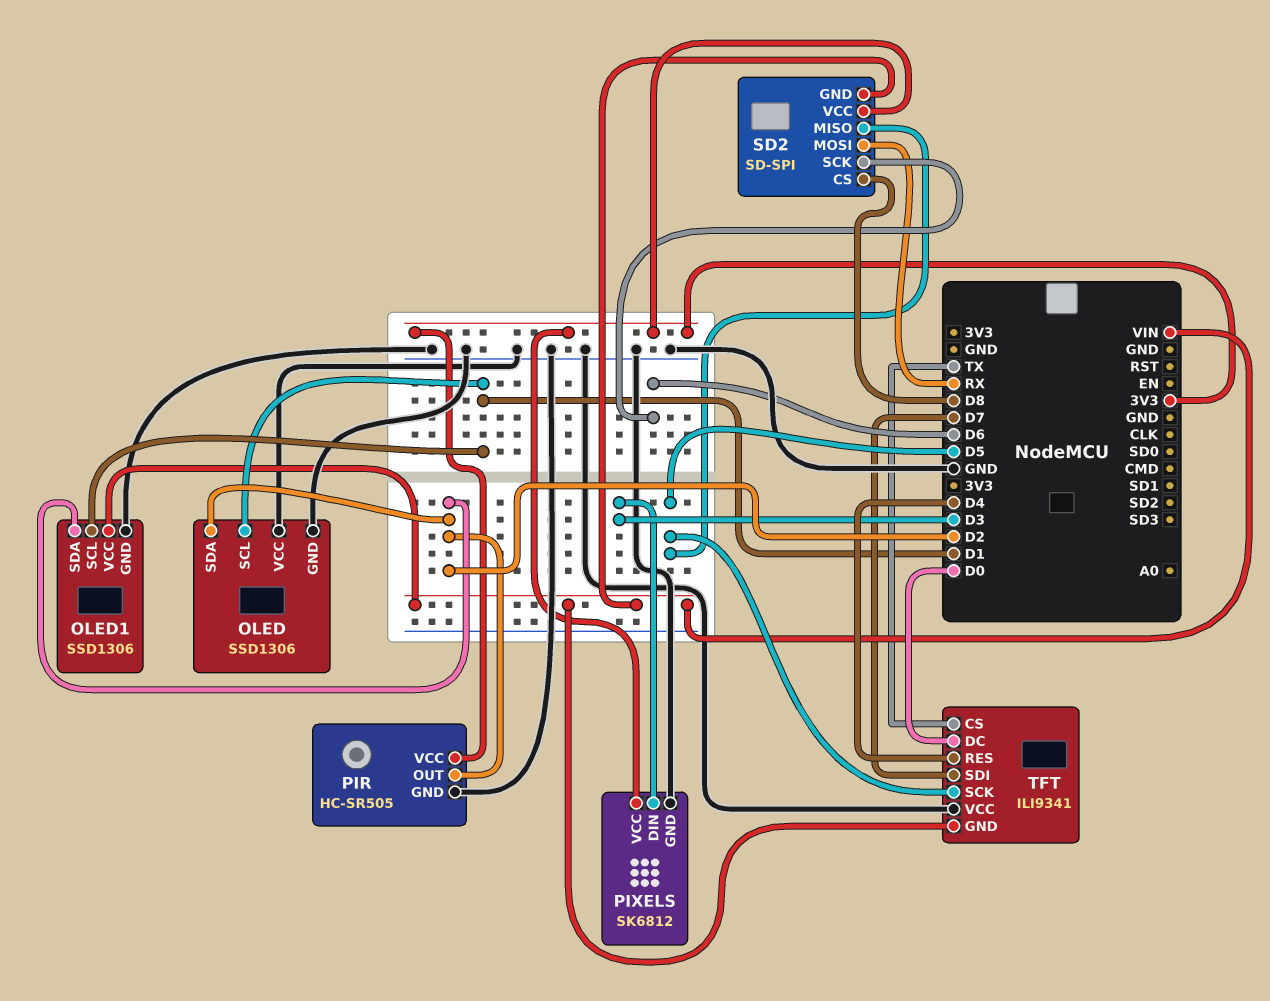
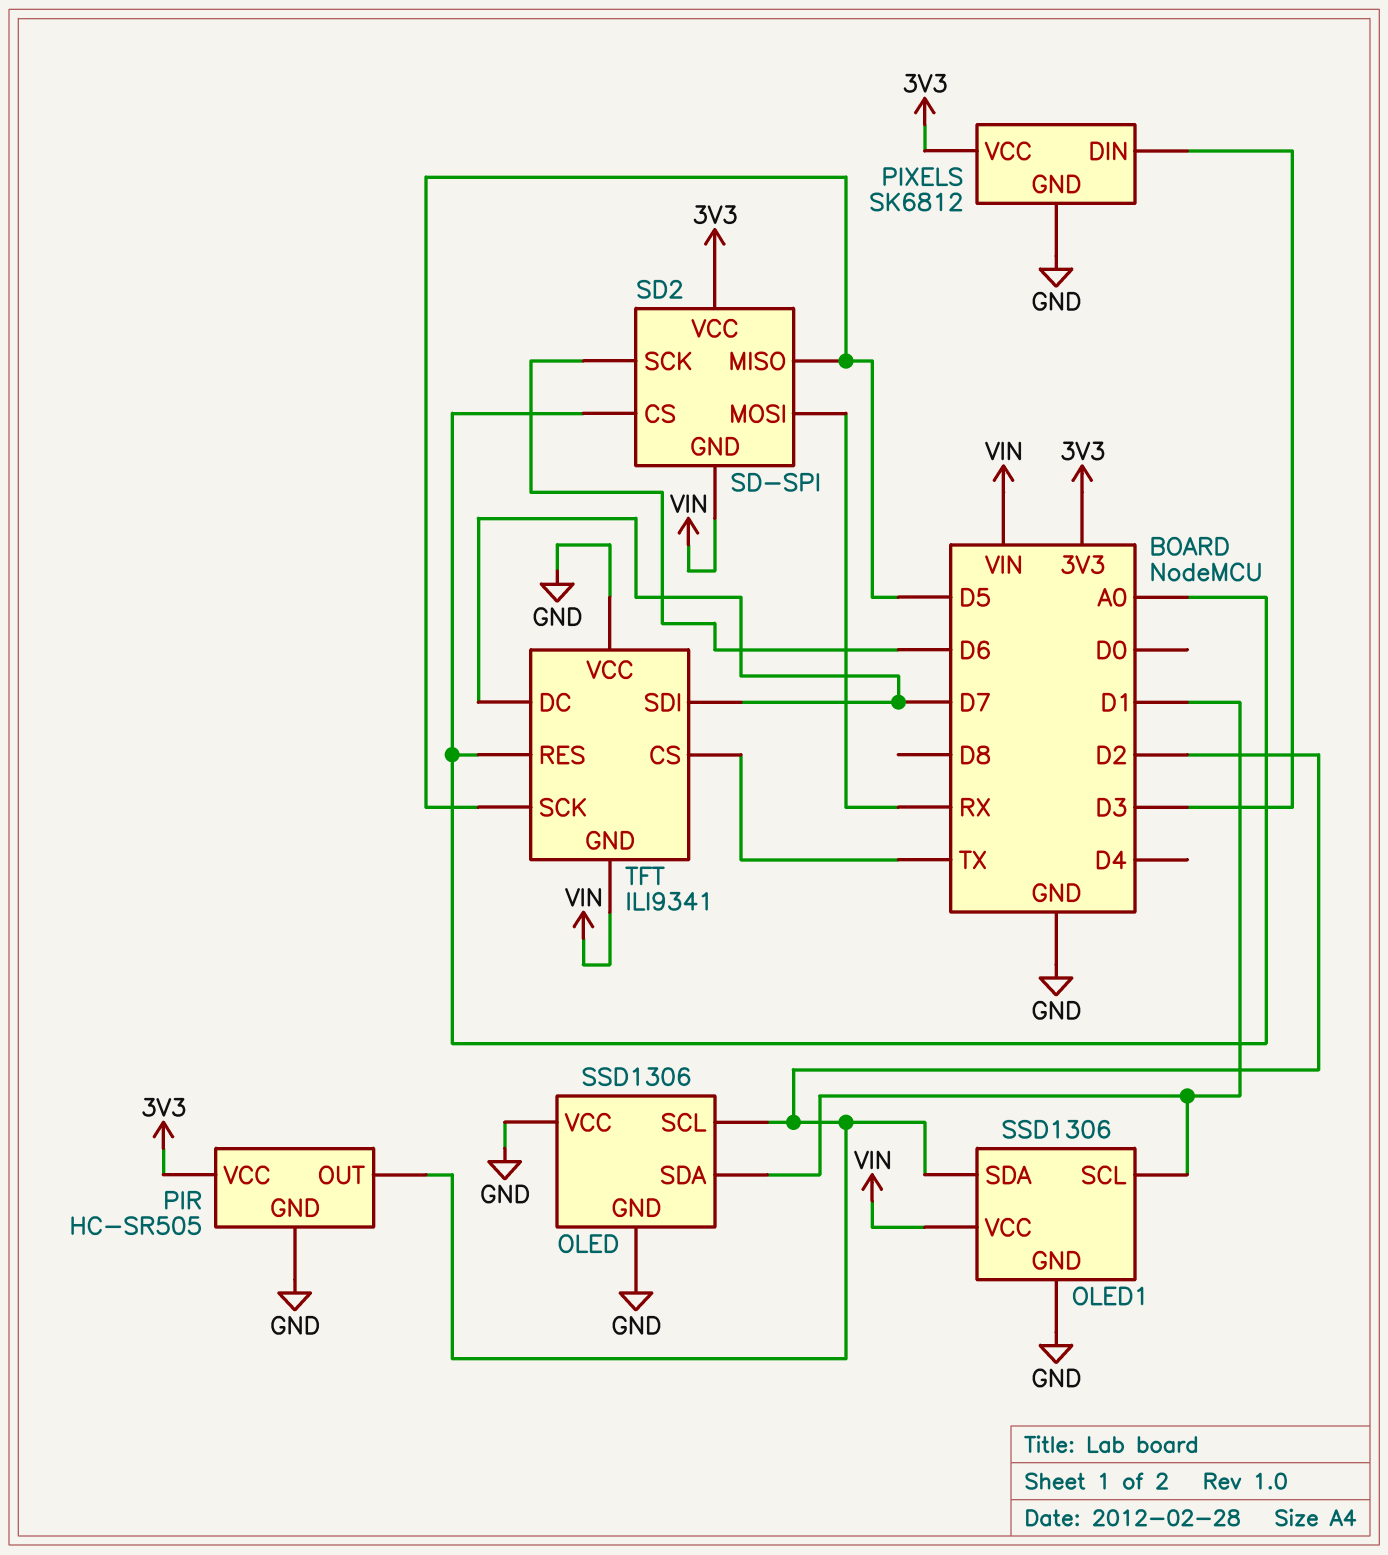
OLED pin SCL: D1 -> D2
OLED pin SDA: D2 -> D1
SD2 pin CS: D8 -> A0
TFT pin DC: D0 -> D7
TFT pin RES: D4 -> A0

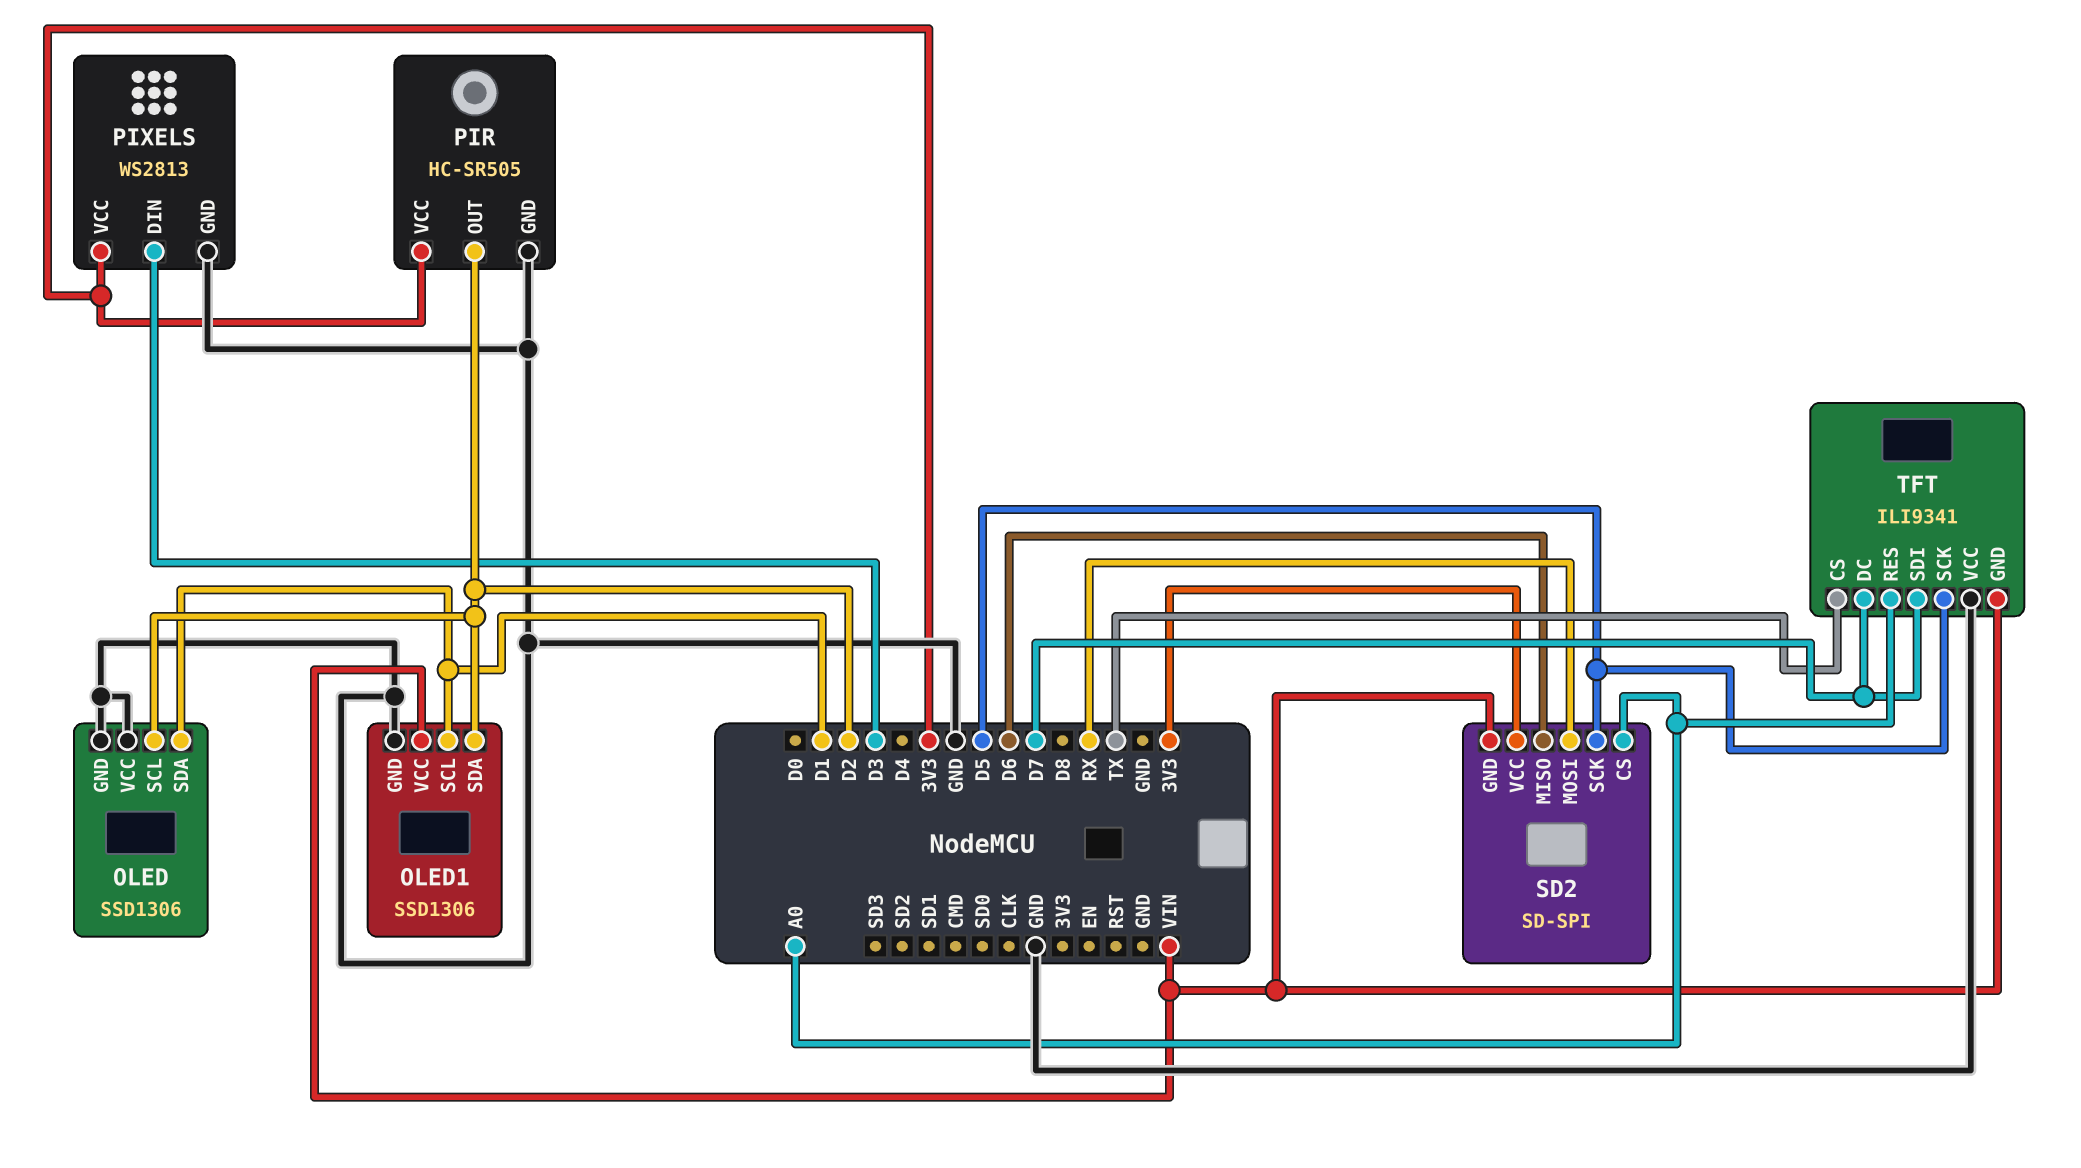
PIXELS: SK6812 -> WS2813
SD2 pin MISO: D5 -> D6
SD2 pin SCK: D6 -> D5

